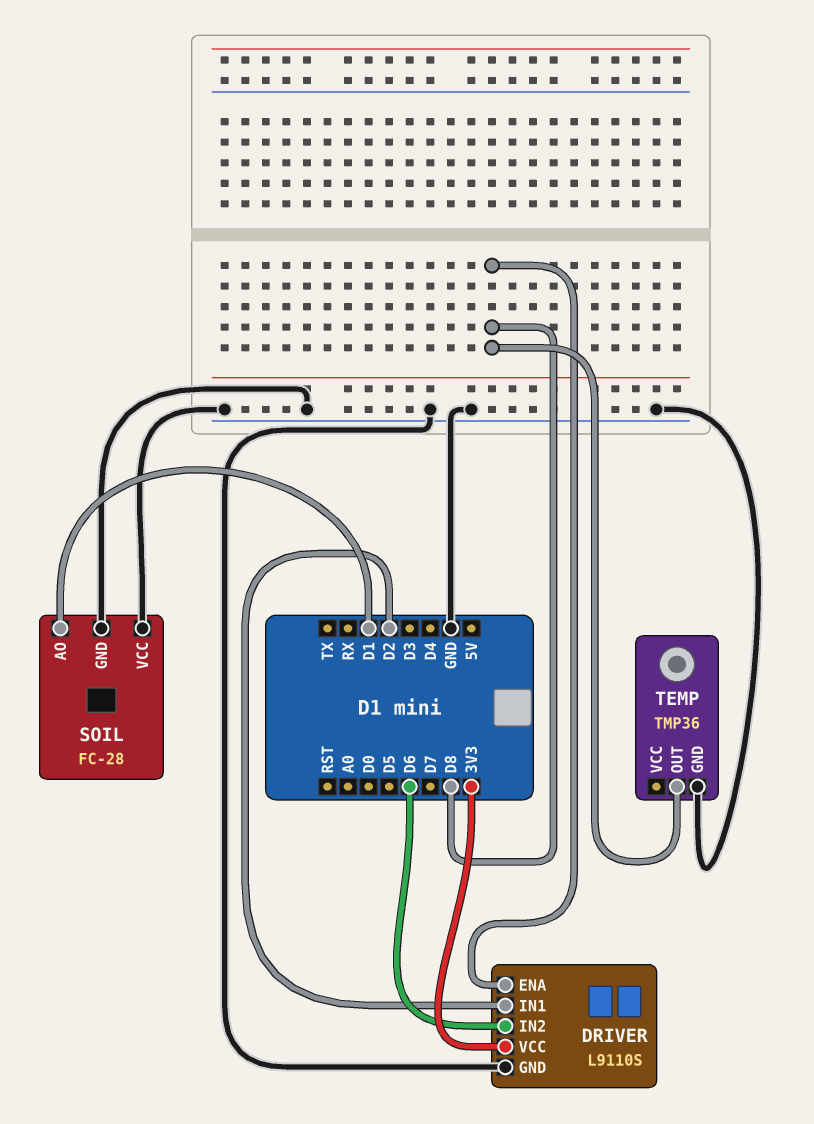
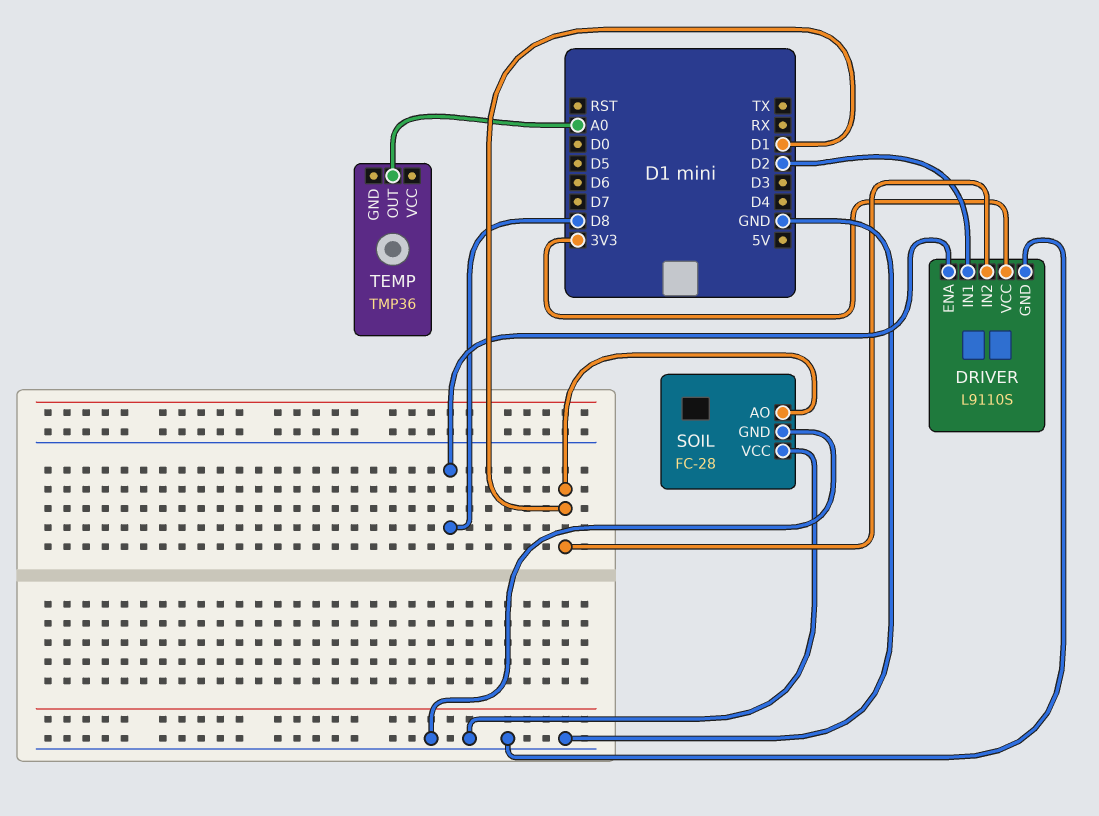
DRIVER pin IN2: D6 -> D1
TEMP pin GND: GND -> none
TEMP pin OUT: D8 -> A0

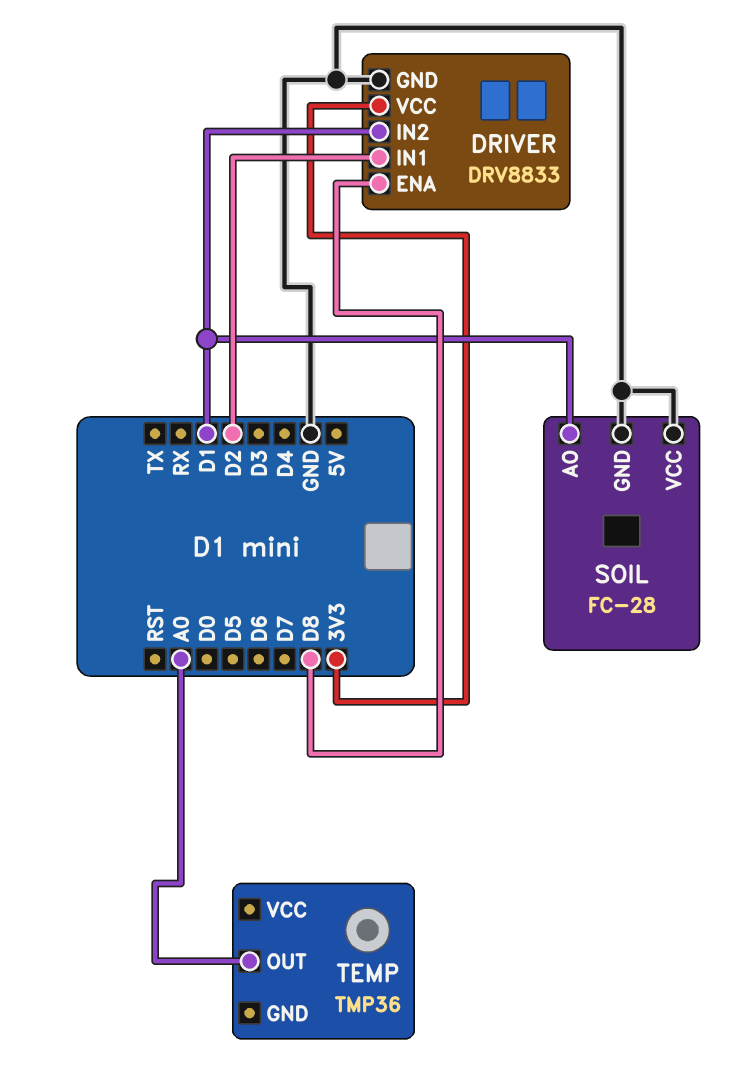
DRIVER: L9110S -> DRV8833

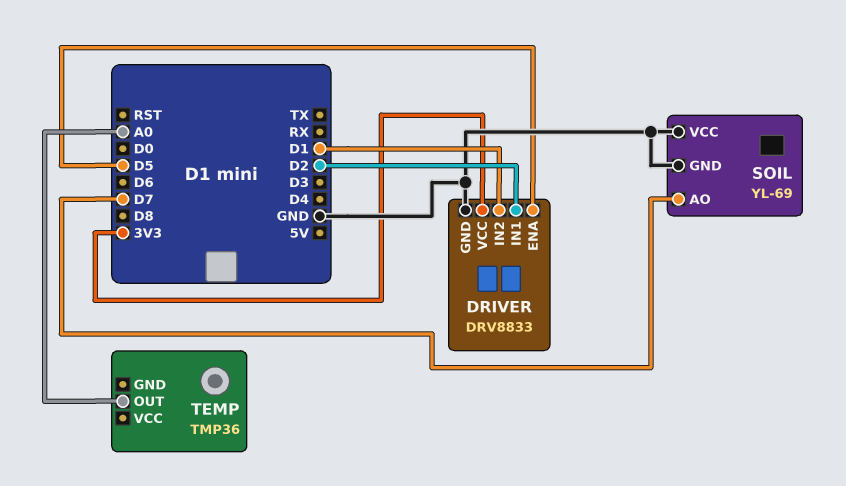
DRIVER pin ENA: D8 -> D5
SOIL: FC-28 -> YL-69
SOIL pin AO: D1 -> D7

